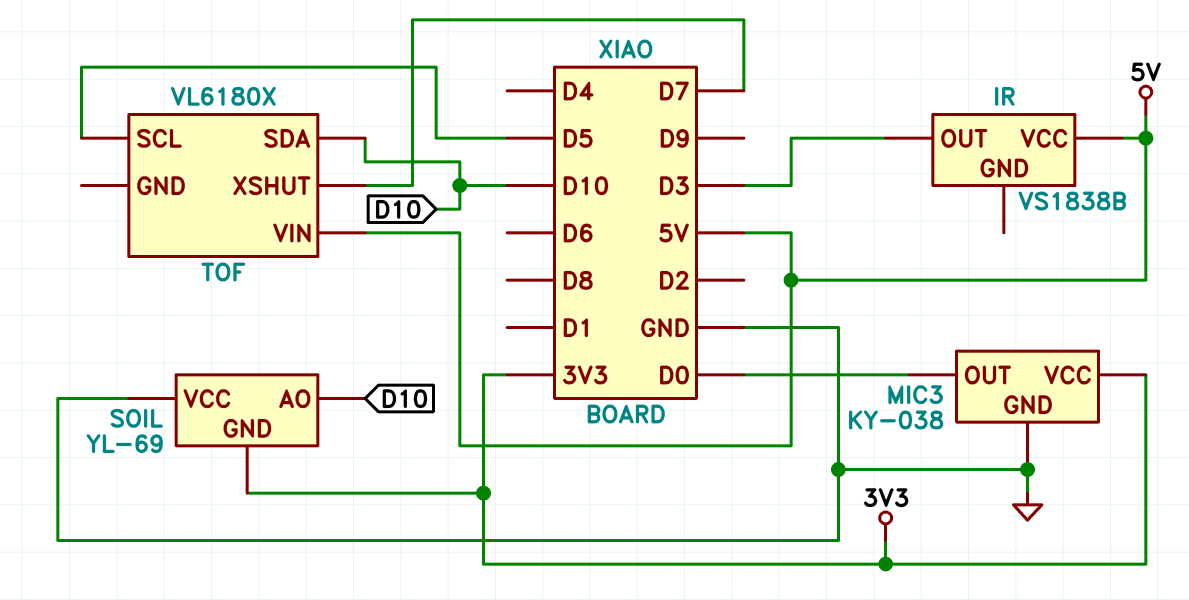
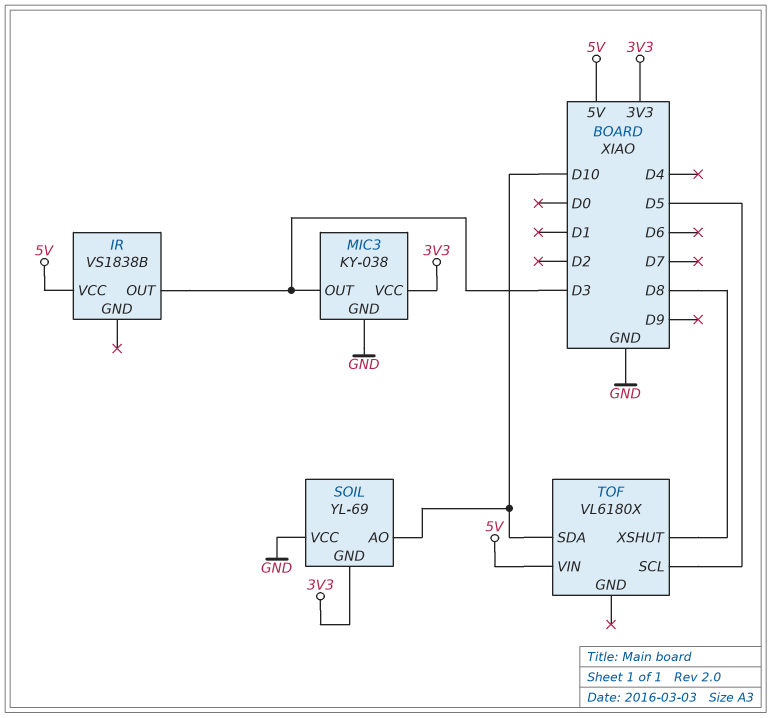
MIC3 pin OUT: D0 -> D3
TOF pin XSHUT: D7 -> D8

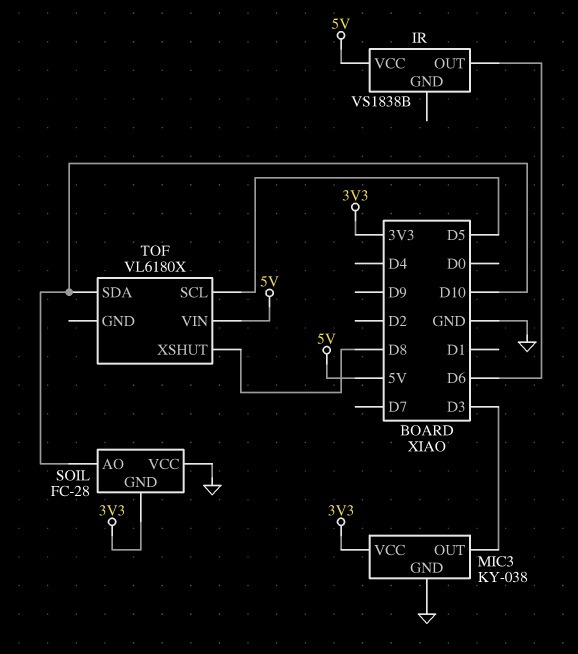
IR pin OUT: D3 -> D6
SOIL: YL-69 -> FC-28

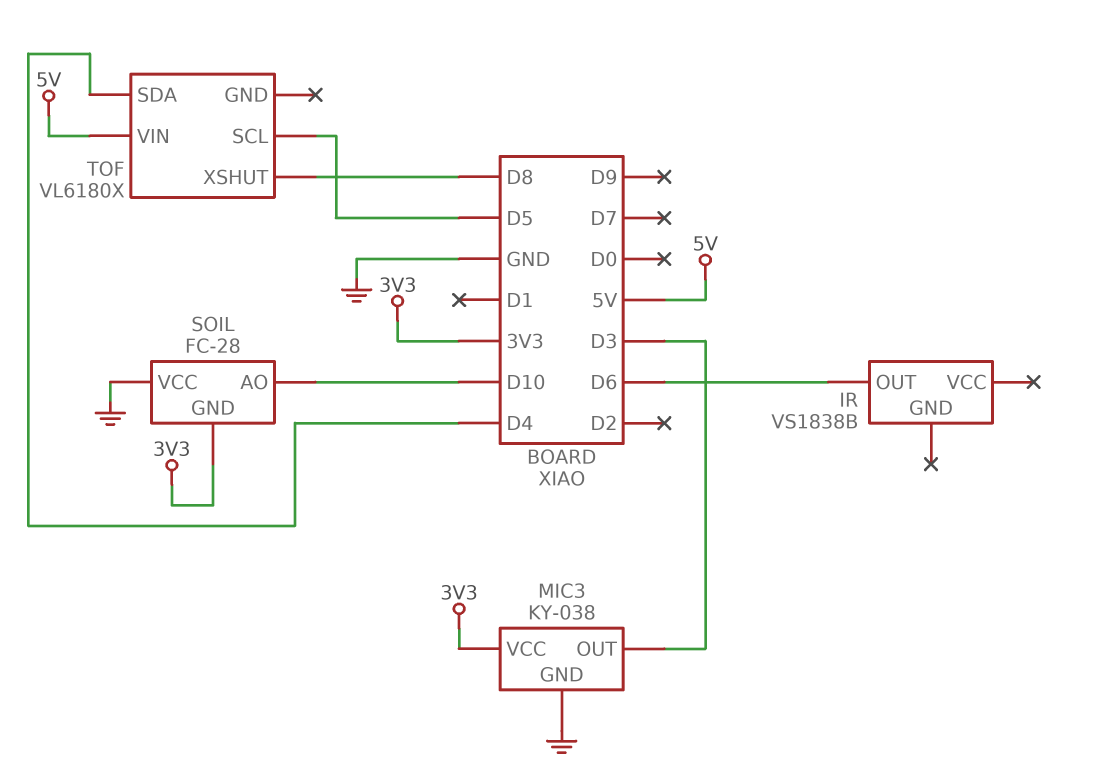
IR pin VCC: 5V -> none
TOF pin SDA: D10 -> D4

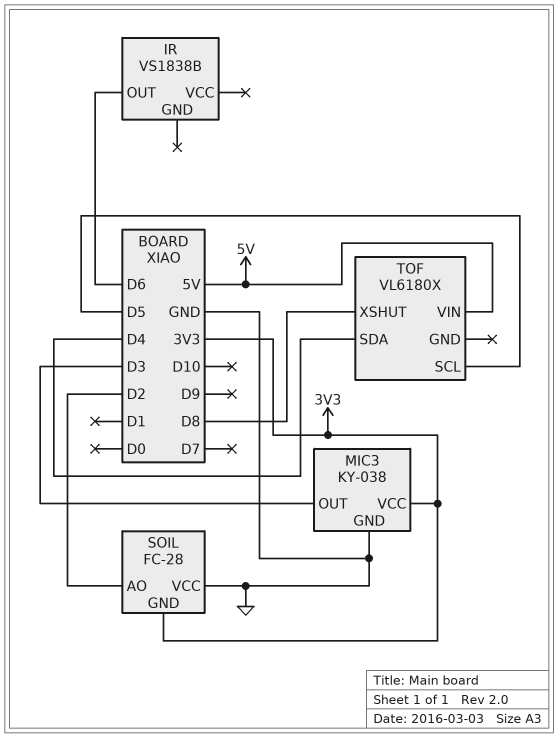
SOIL pin AO: D10 -> D2

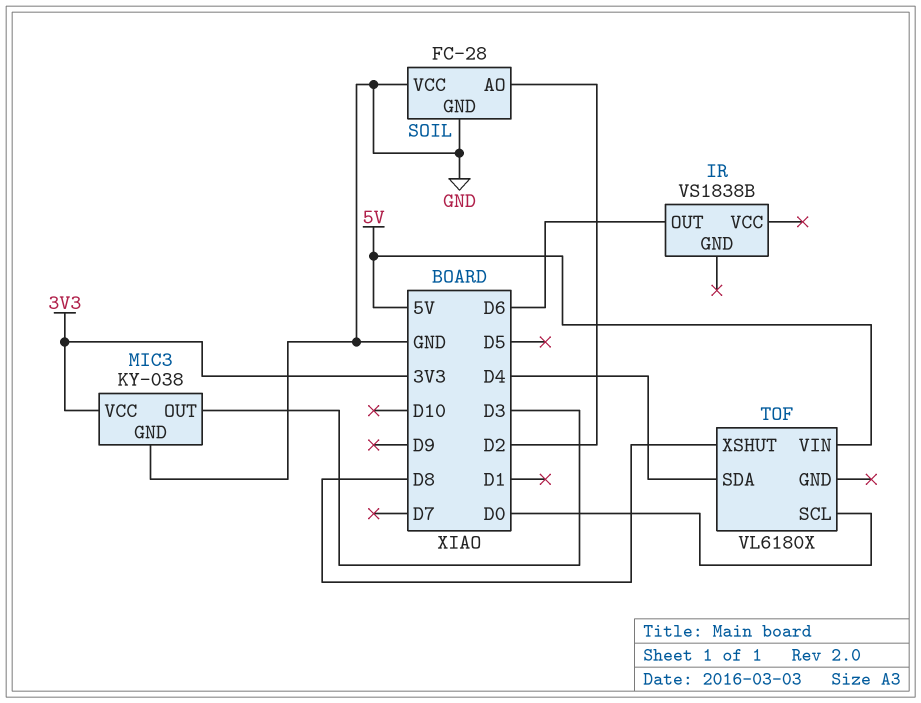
SOIL pin GND: 3V3 -> GND
TOF pin SCL: D5 -> D0

